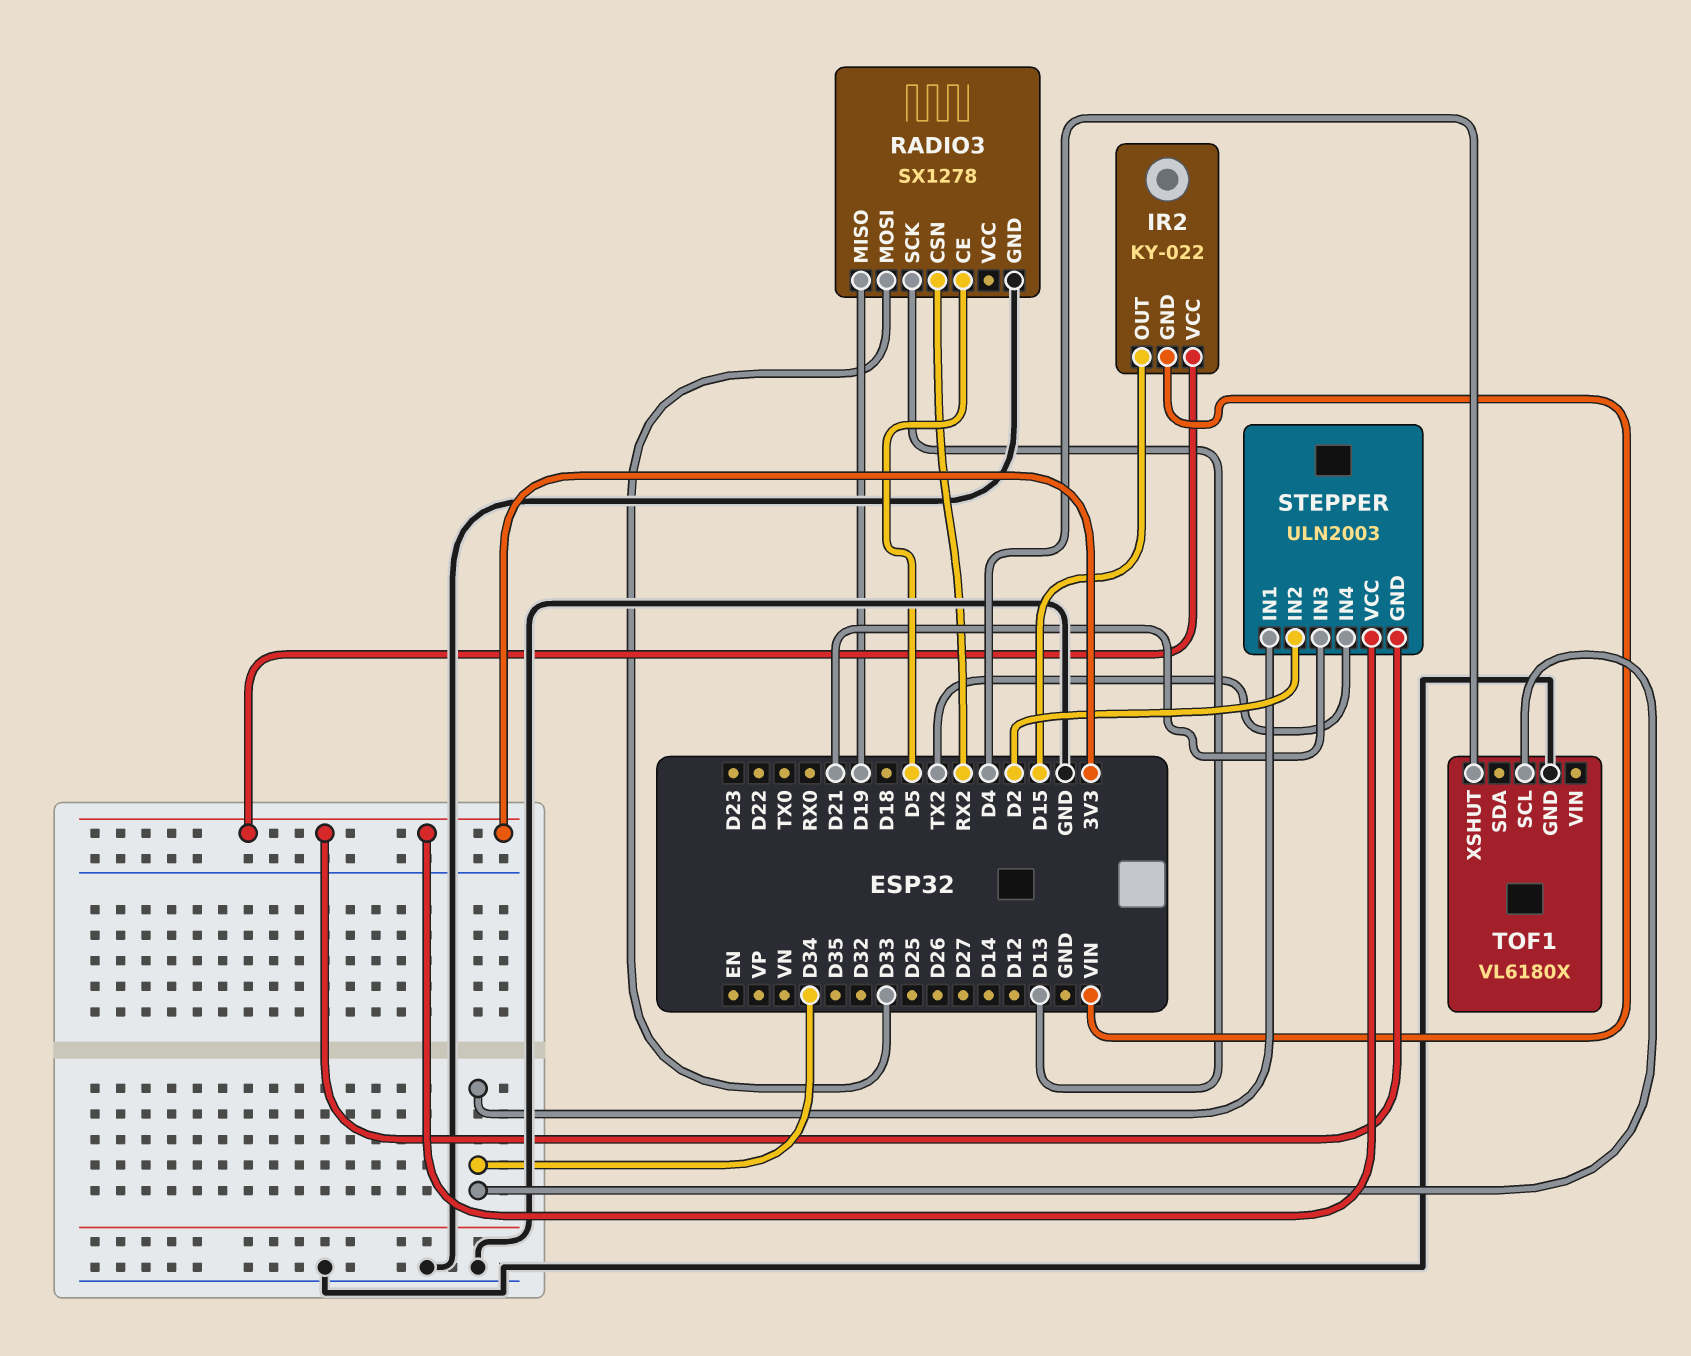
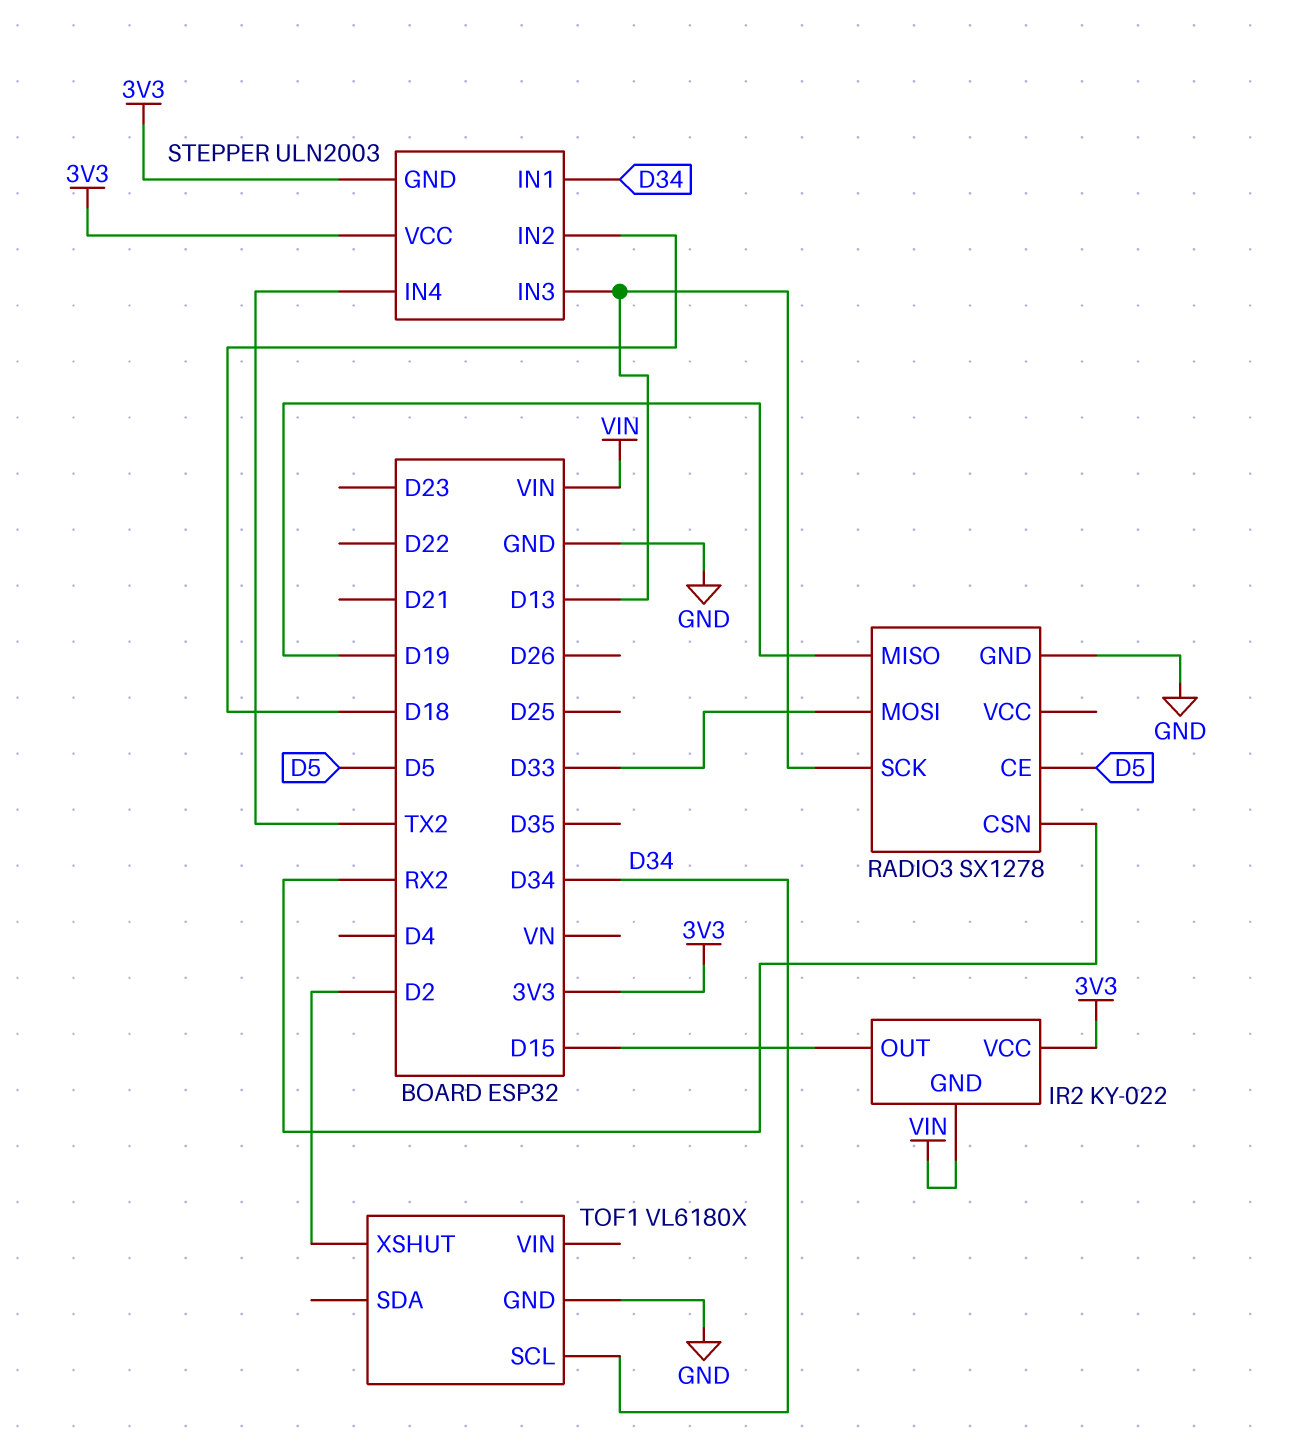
STEPPER pin IN2: D2 -> D18
STEPPER pin IN3: D21 -> D13
TOF1 pin XSHUT: D4 -> D2

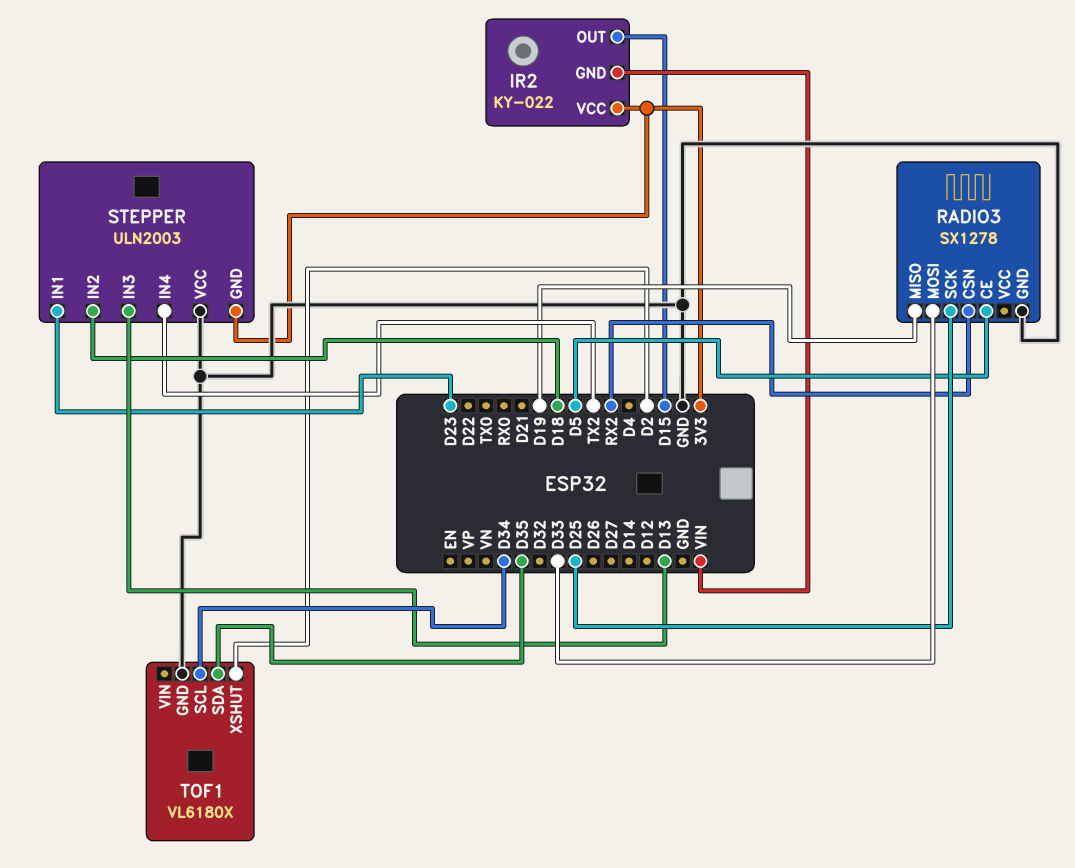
RADIO3 pin SCK: D13 -> D25
STEPPER pin IN1: D34 -> D23
STEPPER pin VCC: 3V3 -> GND
TOF1 pin SDA: none -> D35

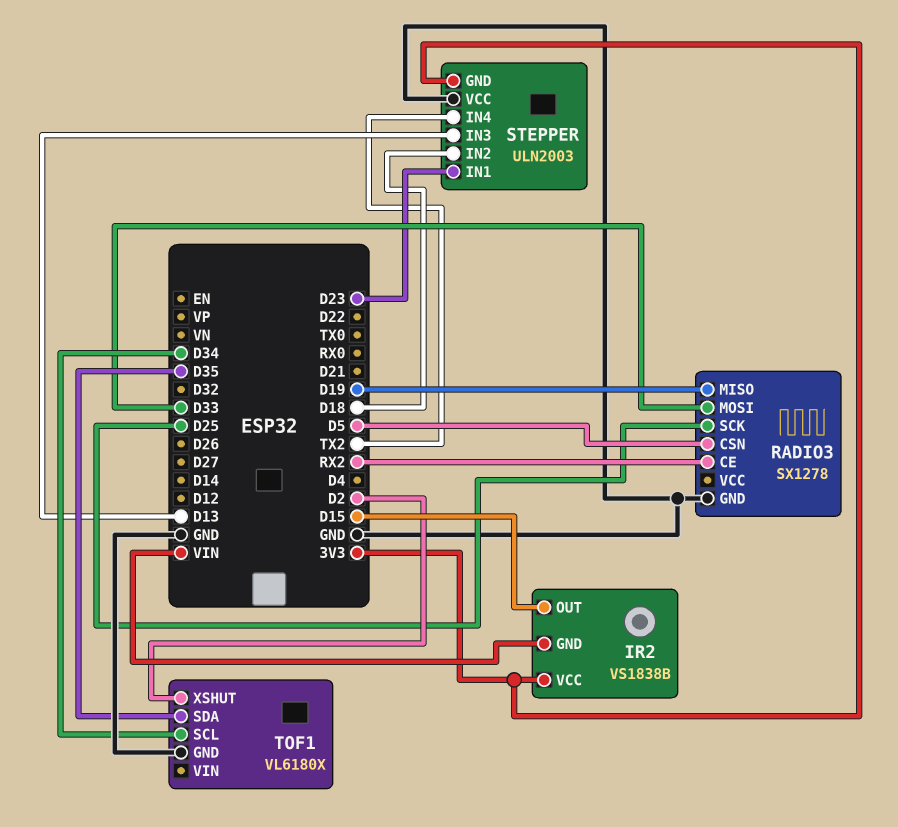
IR2: KY-022 -> VS1838B
RADIO3 pin CE: D5 -> RX2
RADIO3 pin CSN: RX2 -> D5

